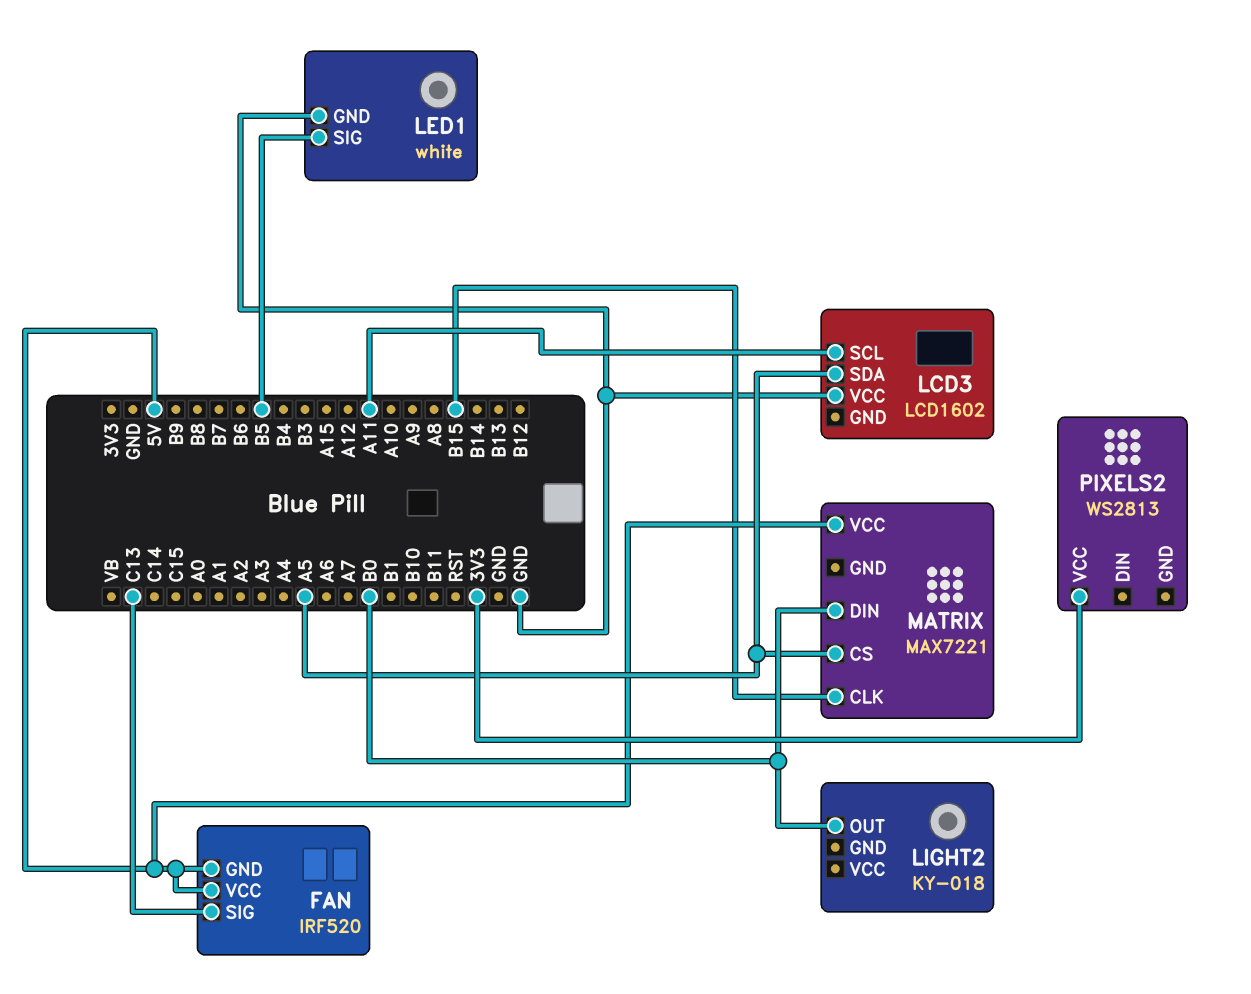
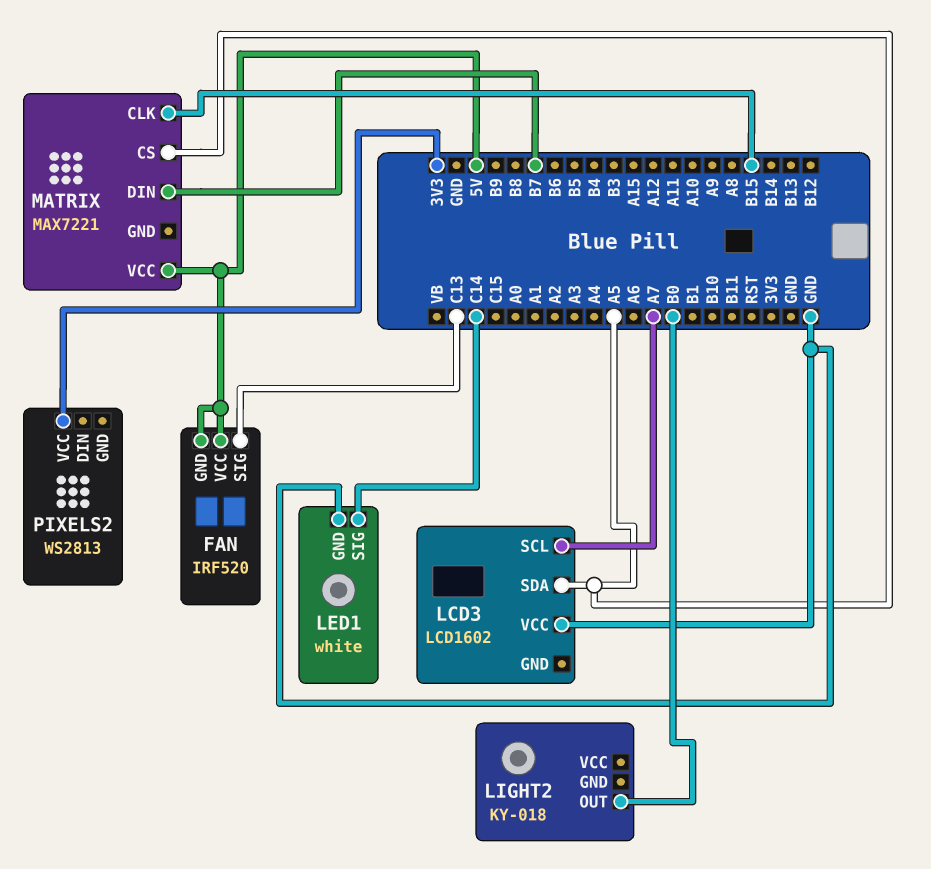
LCD3 pin SCL: A11 -> A7
LED1 pin SIG: B5 -> C14
MATRIX pin DIN: B0 -> B7

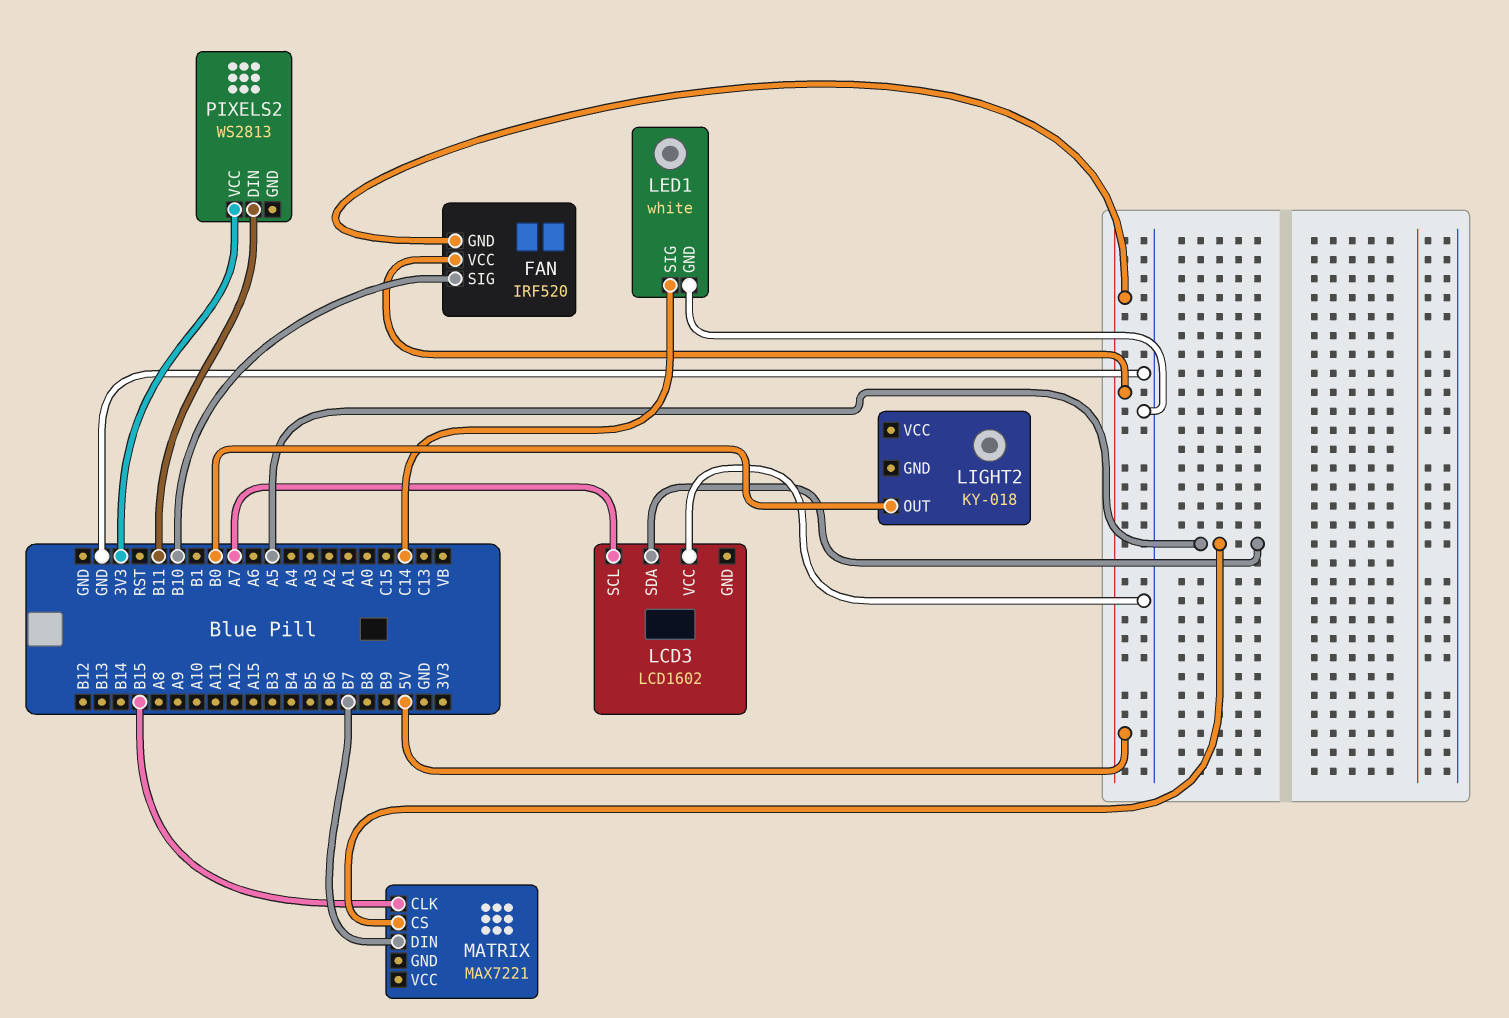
FAN pin SIG: C13 -> B10
MATRIX pin VCC: 5V -> none
PIXELS2 pin DIN: none -> B11

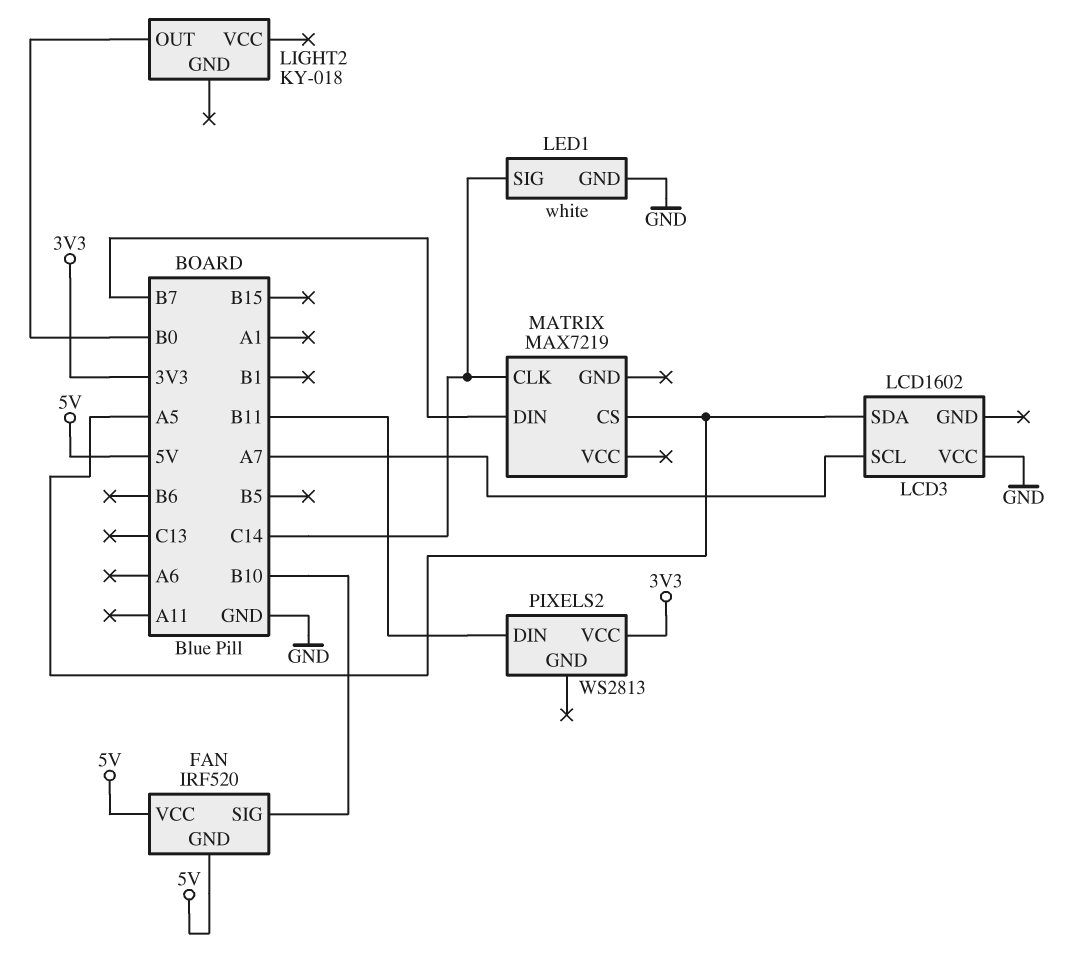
MATRIX: MAX7221 -> MAX7219
MATRIX pin CLK: B15 -> C14

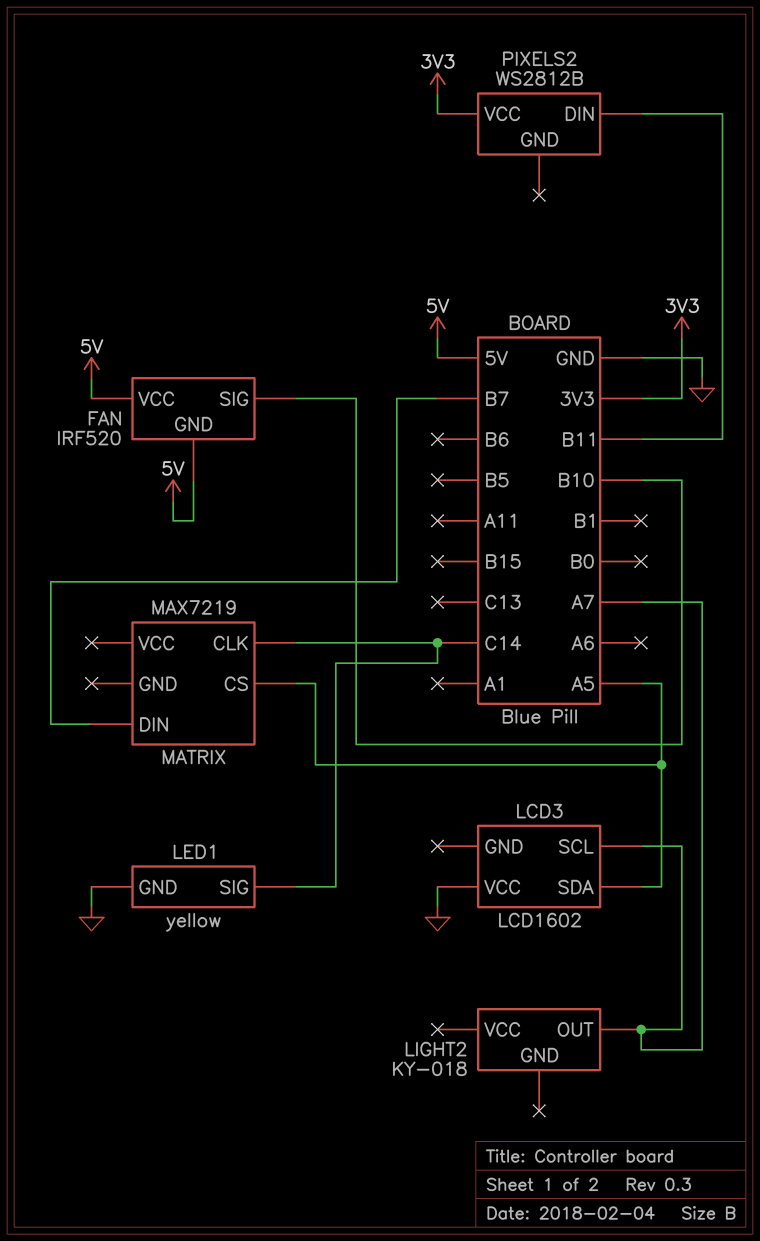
LED1: white -> yellow
LIGHT2 pin OUT: B0 -> A7
PIXELS2: WS2813 -> WS2812B

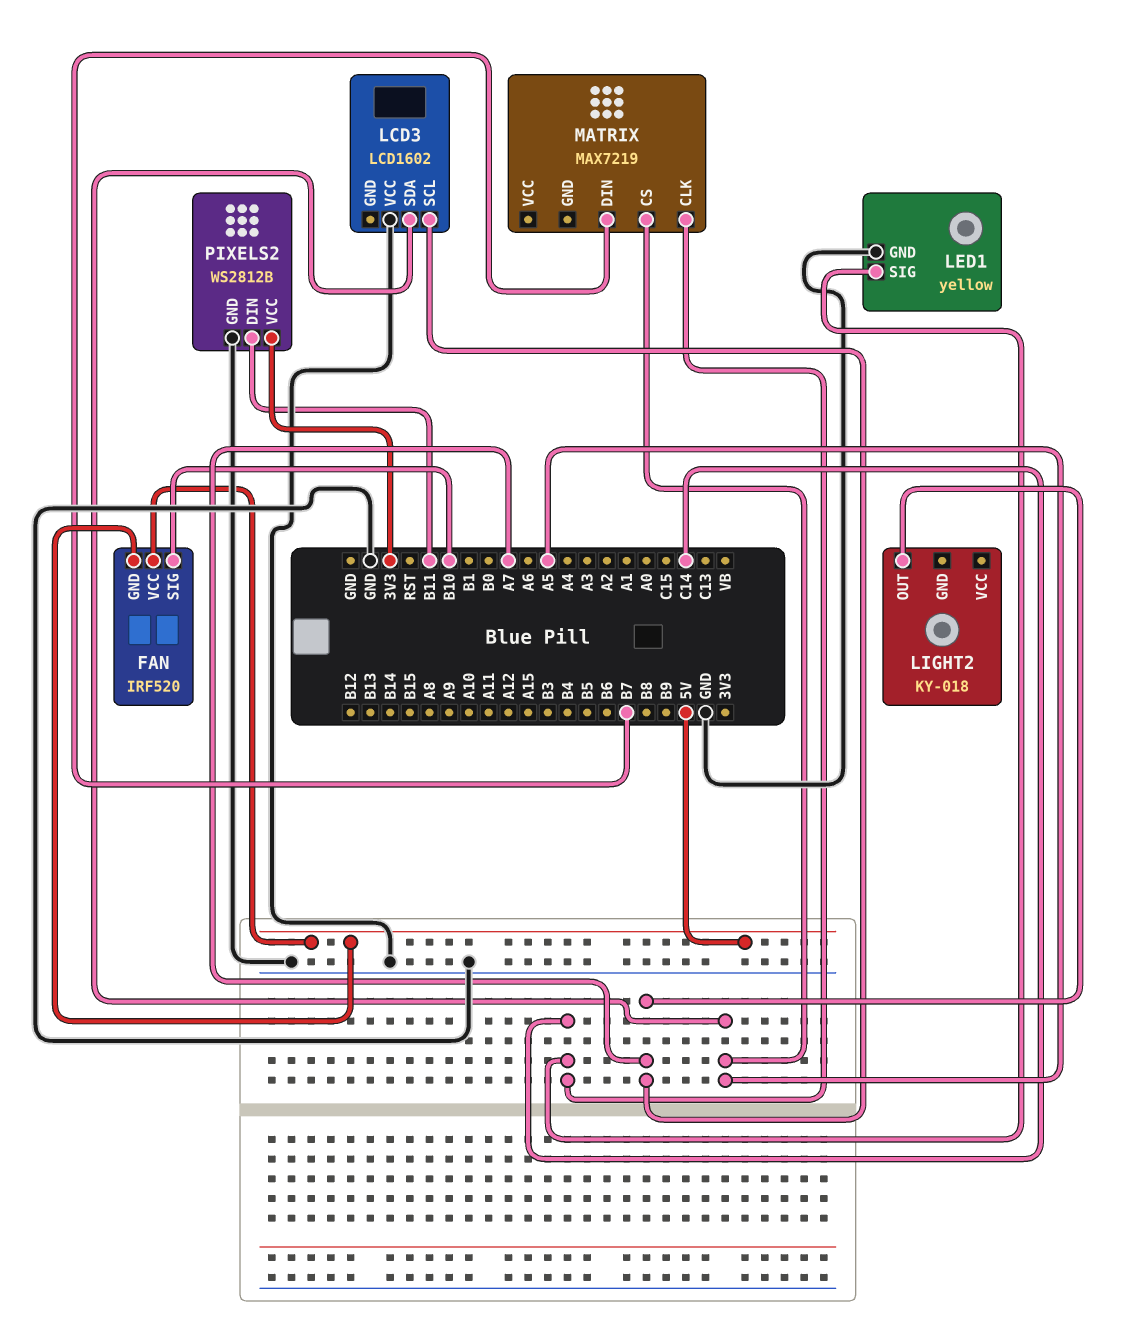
PIXELS2 pin GND: none -> GND

